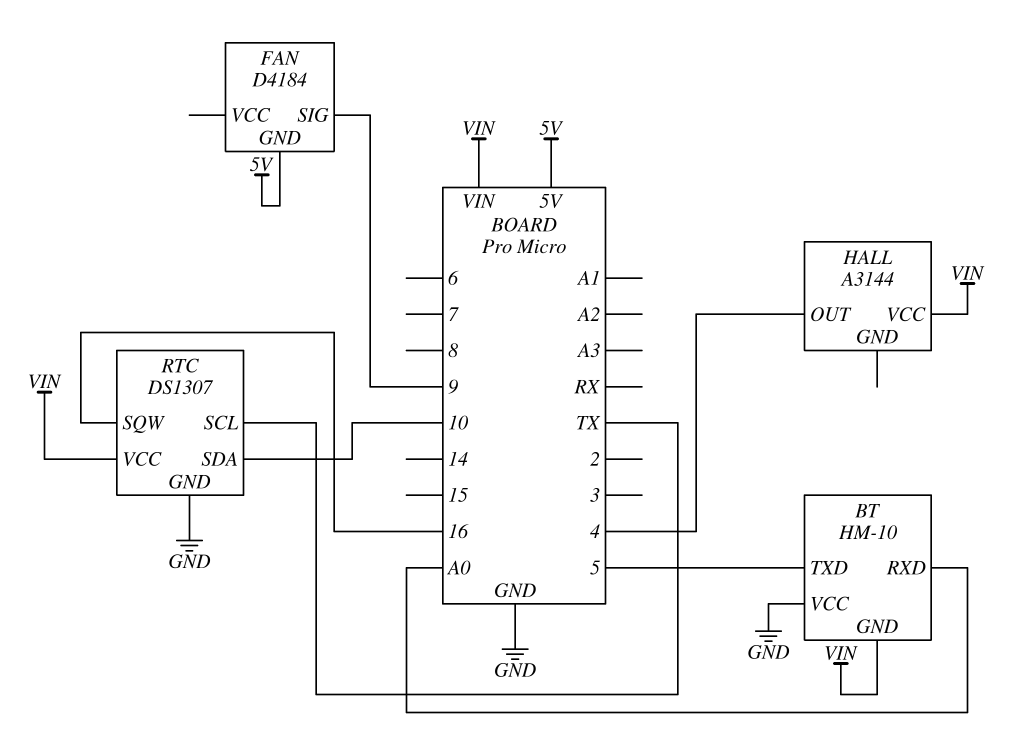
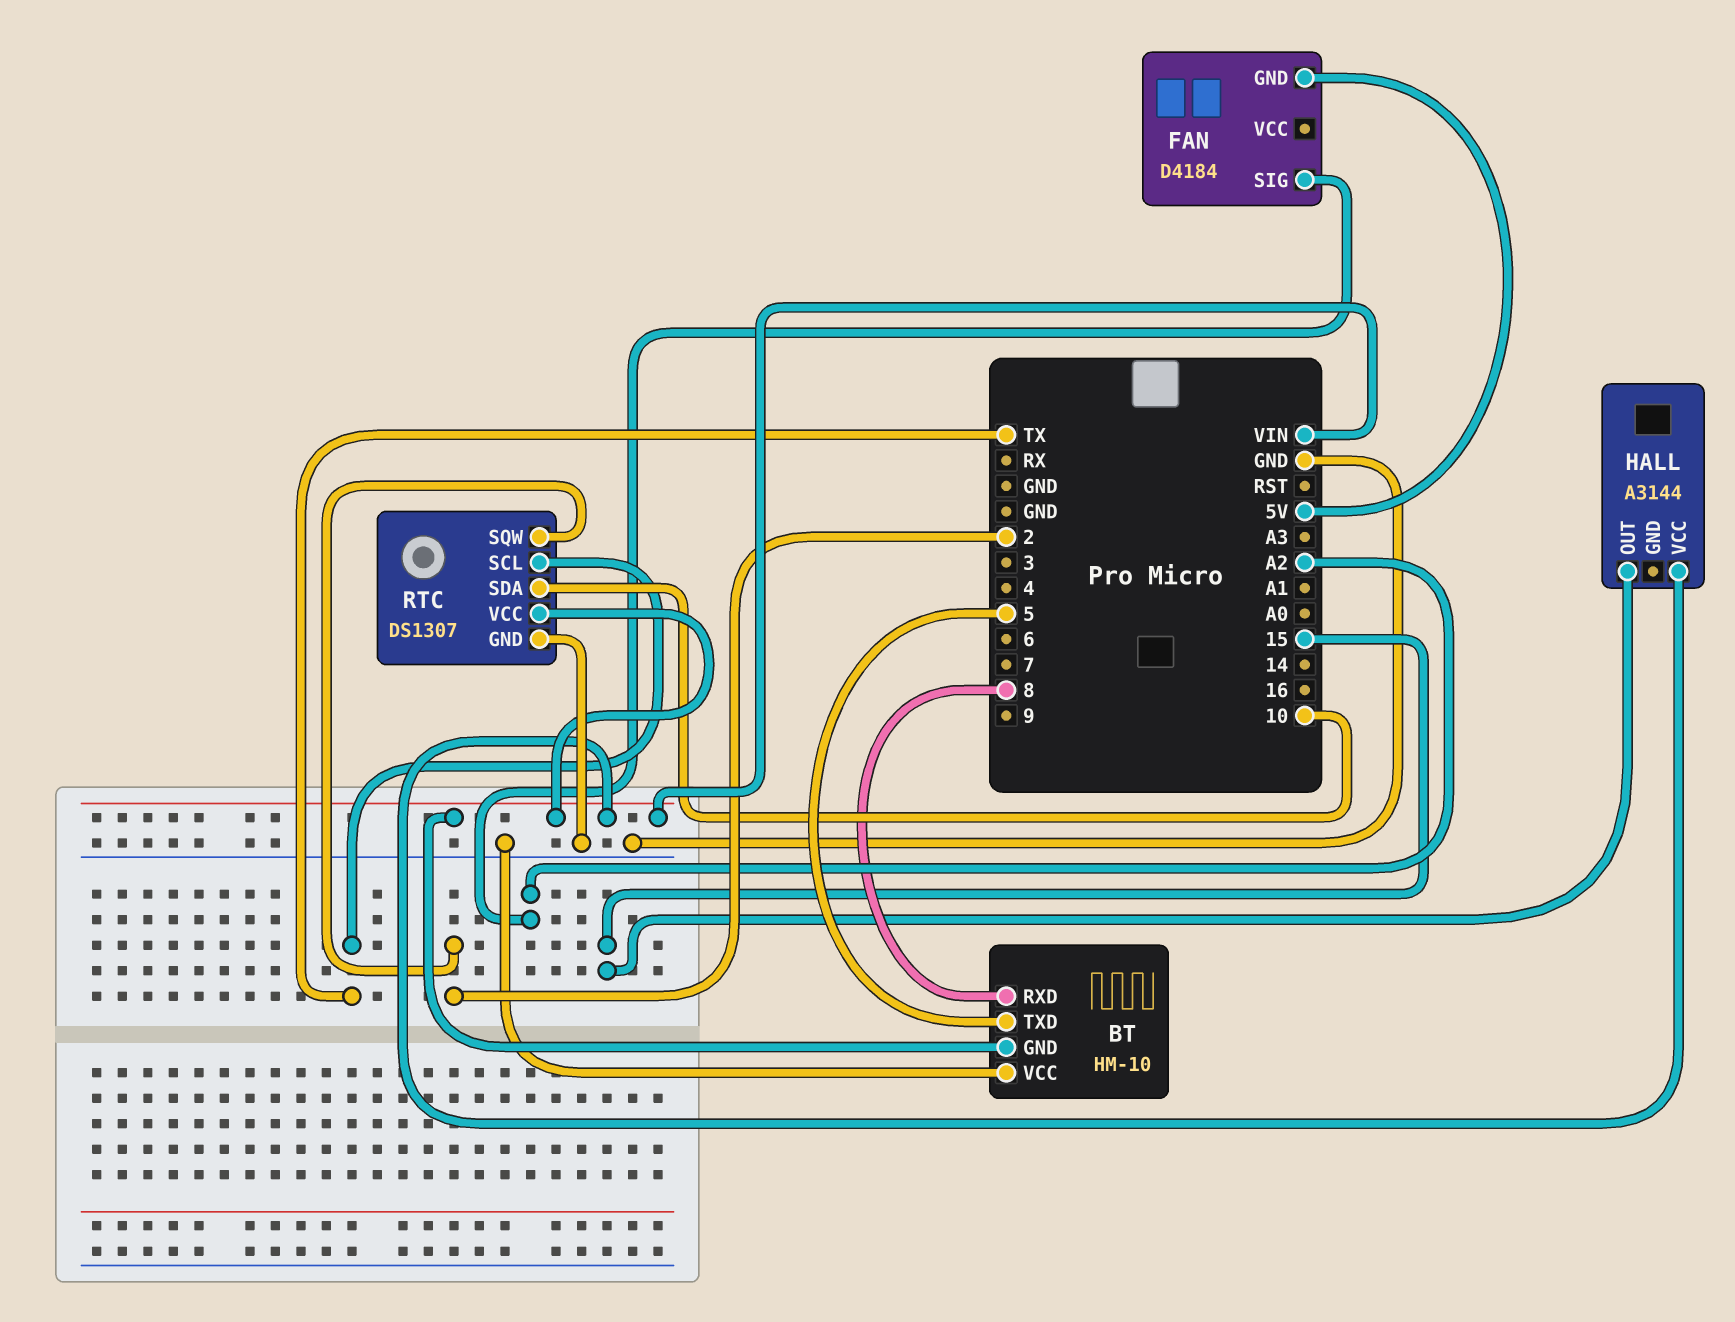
BT pin RXD: A0 -> 8
FAN pin SIG: 9 -> A2
HALL pin OUT: 4 -> 15
RTC pin SQW: 16 -> 2

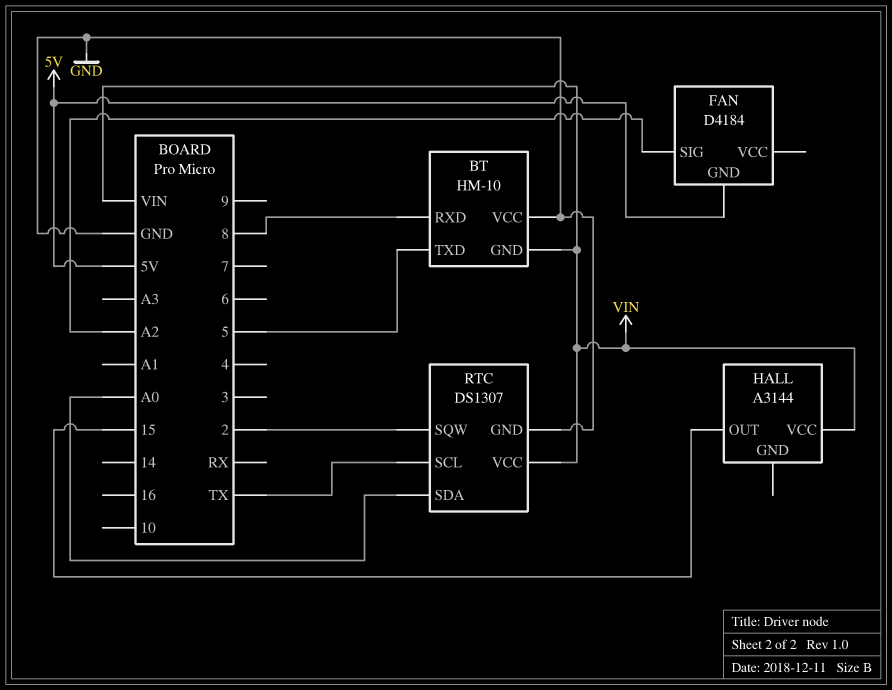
RTC pin SDA: 10 -> A0

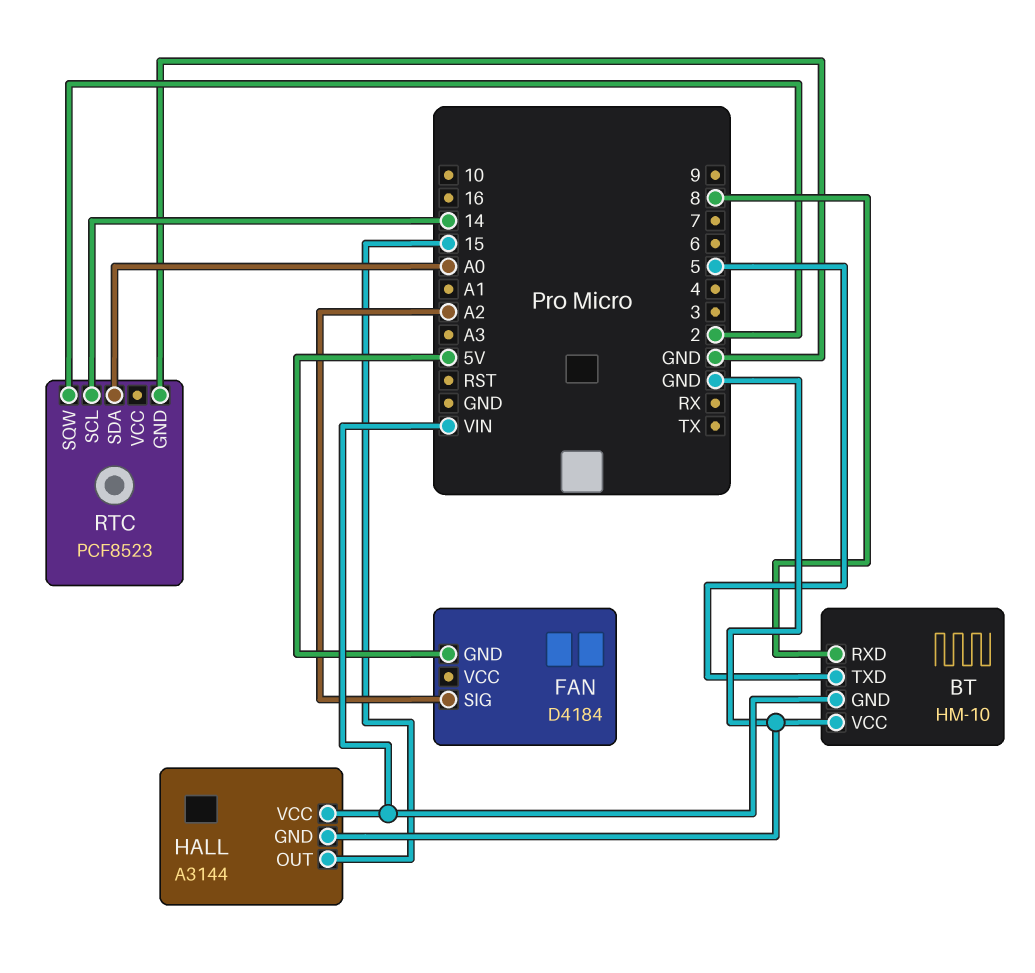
HALL pin GND: none -> GND
RTC: DS1307 -> PCF8523
RTC pin SCL: TX -> 14
RTC pin VCC: VIN -> none

